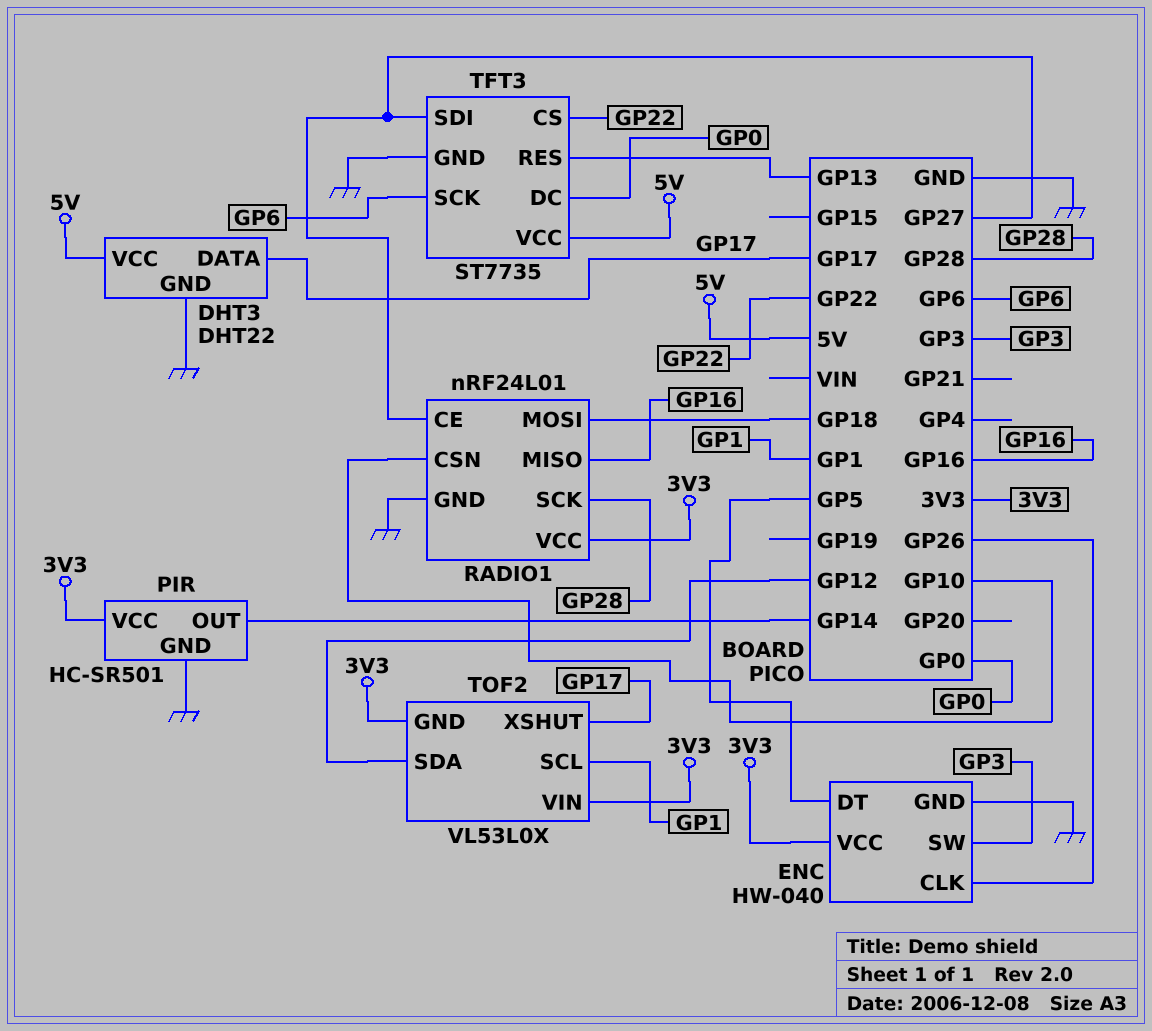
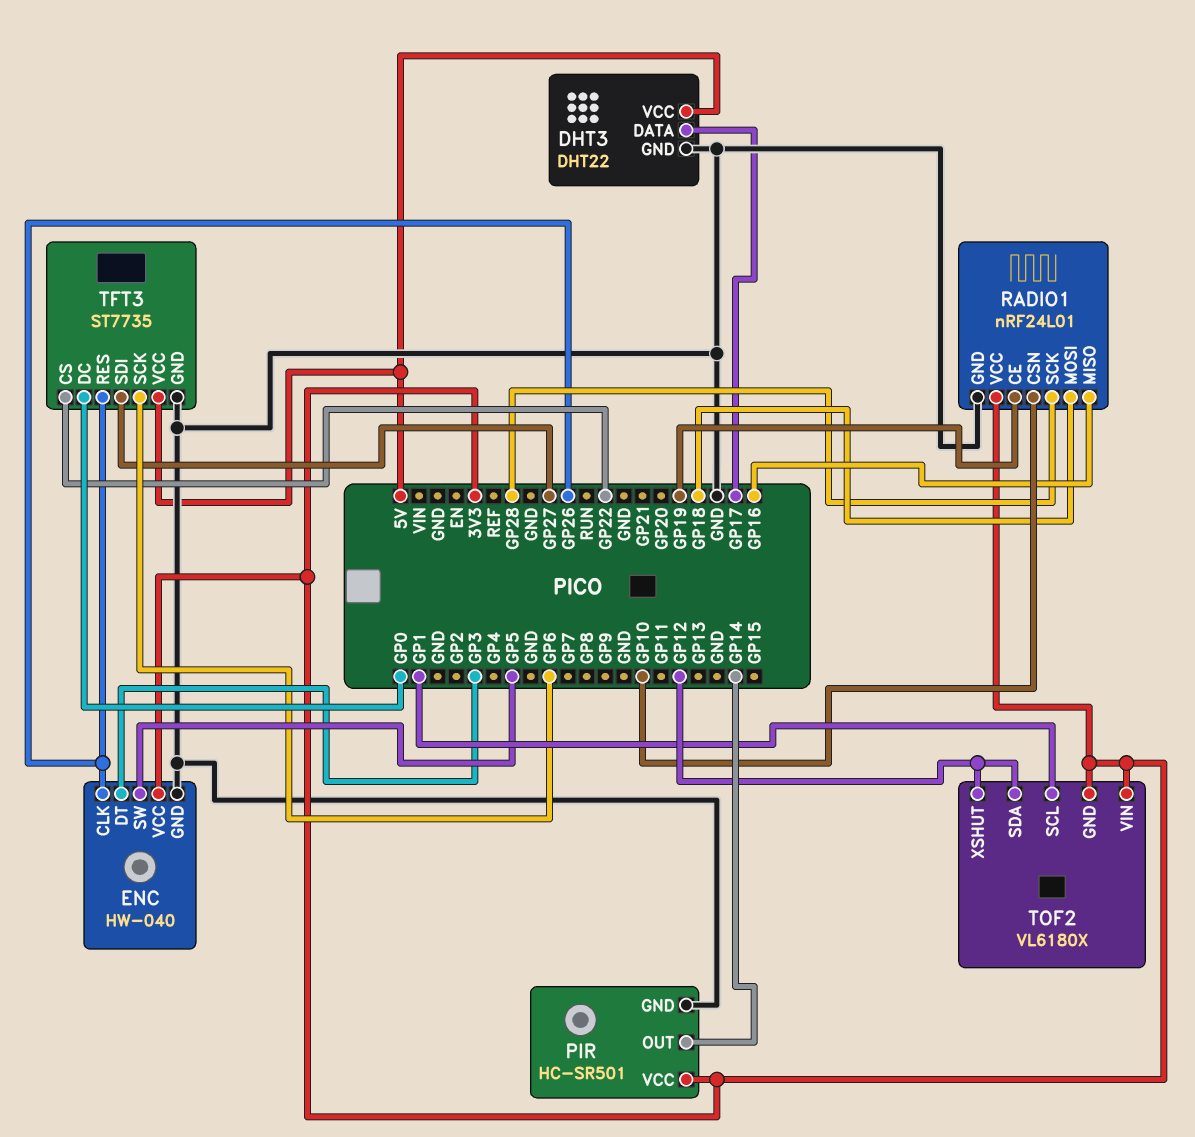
ENC pin DT: GP5 -> GP3
ENC pin SW: GP3 -> GP5
RADIO1 pin CE: GP27 -> GP19
TFT3 pin RES: GP13 -> GP26
TOF2: VL53L0X -> VL6180X
TOF2 pin XSHUT: GP17 -> GP12

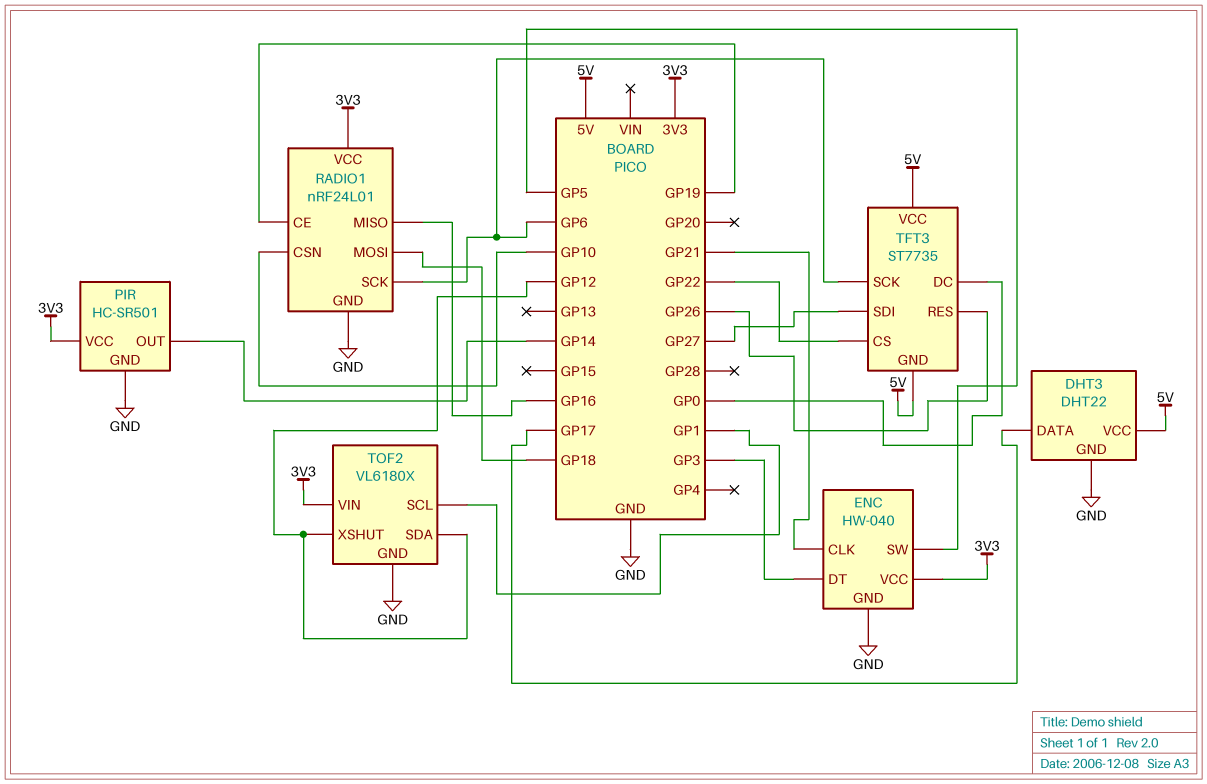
ENC pin CLK: GP26 -> GP21
RADIO1 pin SCK: GP28 -> GP6
TFT3 pin GND: GND -> 5V
TOF2 pin GND: 3V3 -> GND

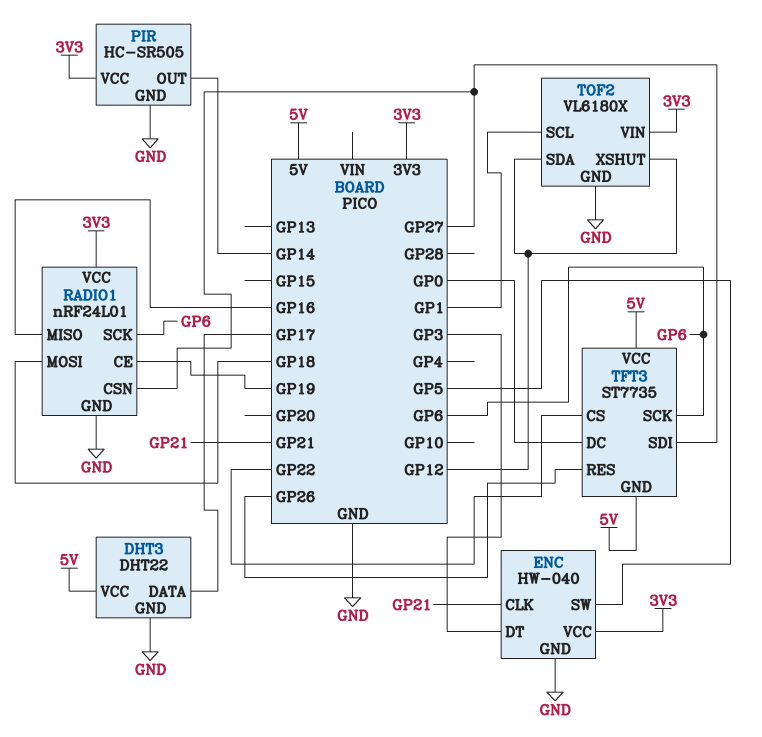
PIR: HC-SR501 -> HC-SR505
RADIO1 pin CSN: GP10 -> GP27

